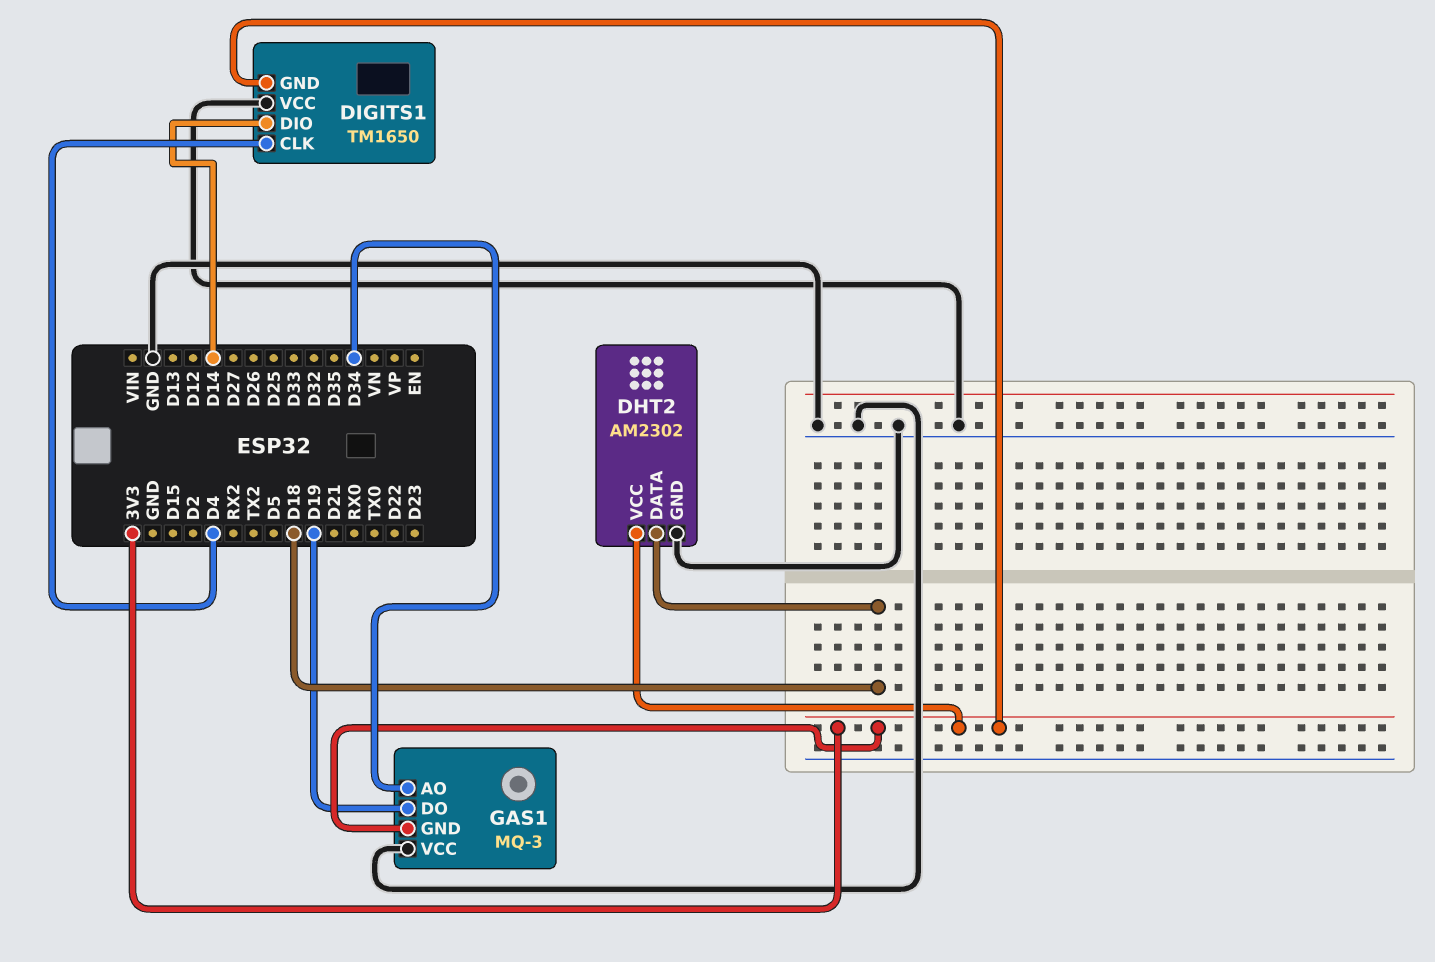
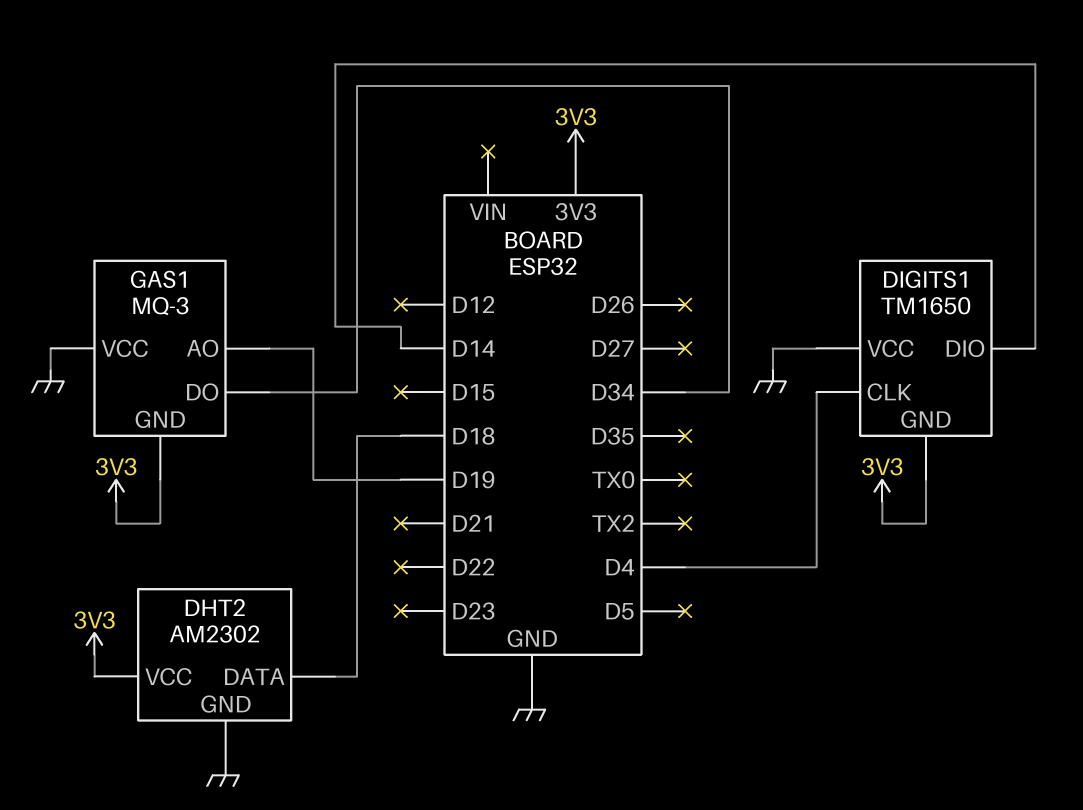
GAS1 pin AO: D34 -> D19
GAS1 pin DO: D19 -> D34

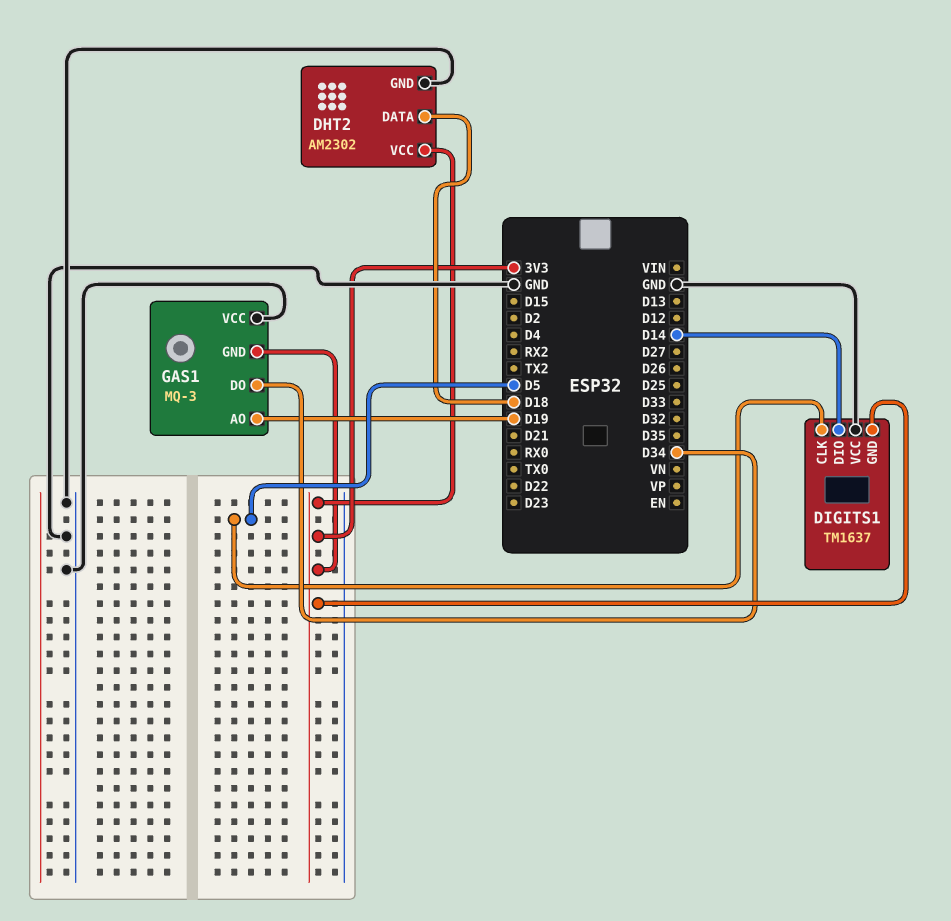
DIGITS1: TM1650 -> TM1637
DIGITS1 pin CLK: D4 -> D5

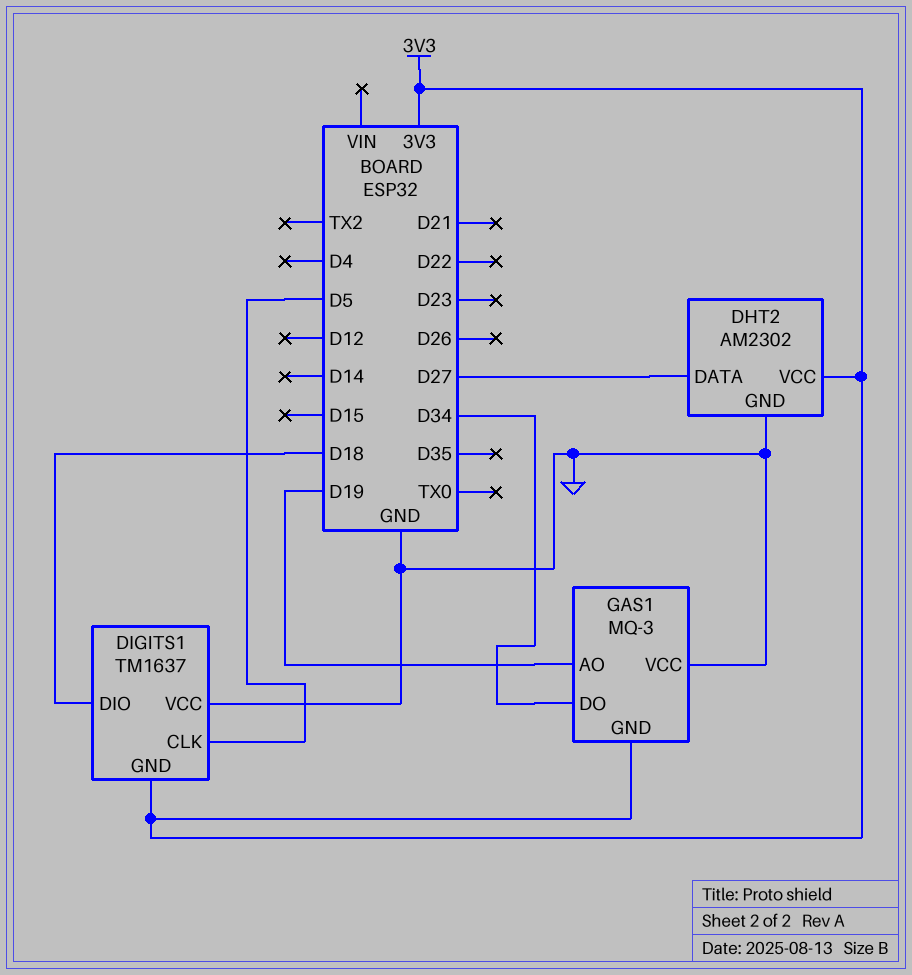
DHT2 pin DATA: D18 -> D27
DIGITS1 pin DIO: D14 -> D18

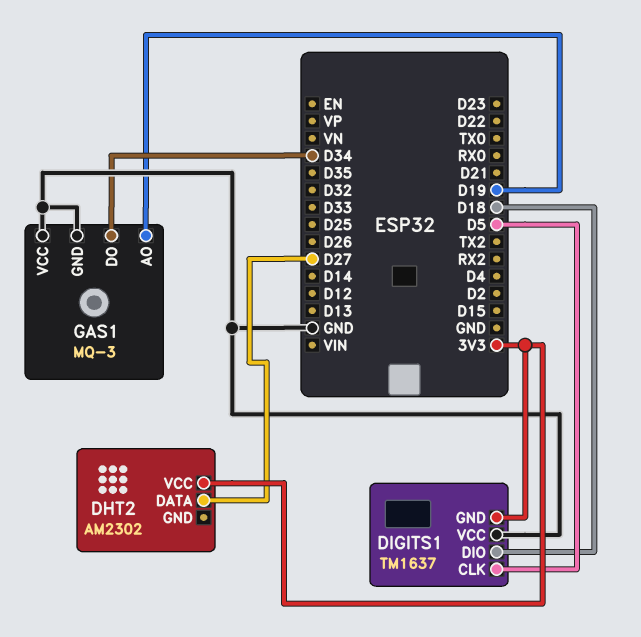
DHT2 pin GND: GND -> none
GAS1 pin GND: 3V3 -> GND

